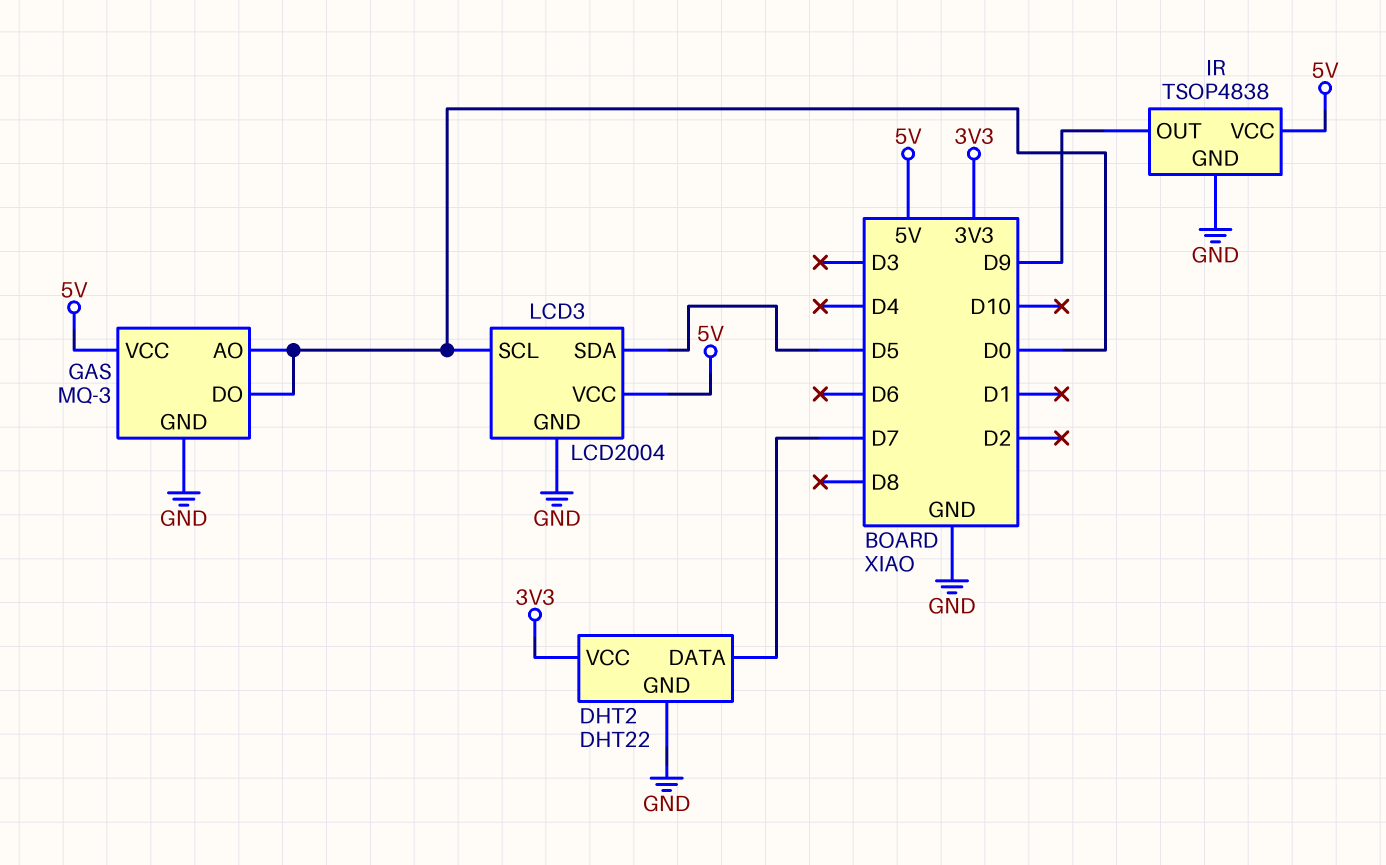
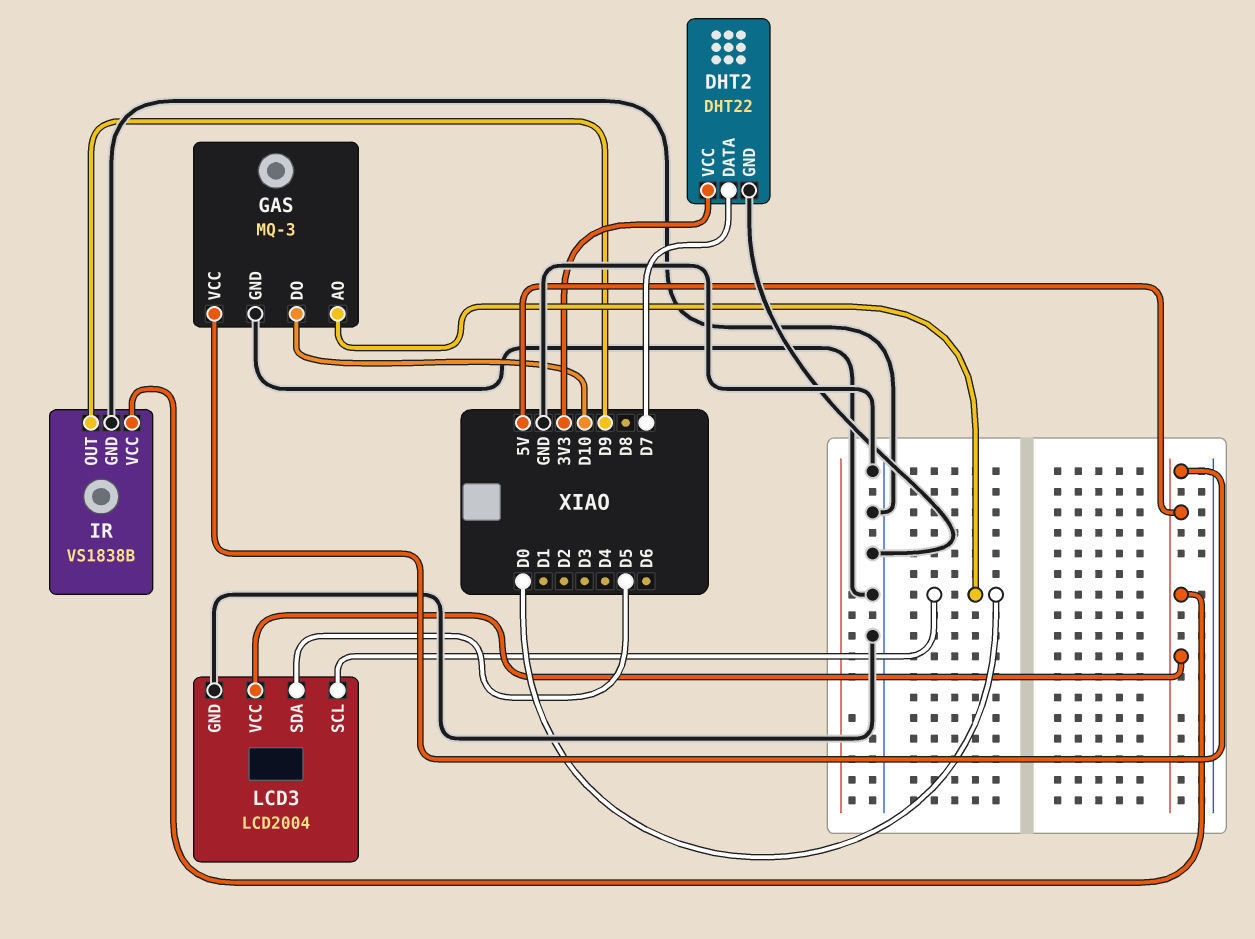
GAS pin DO: D0 -> D10
IR: TSOP4838 -> VS1838B

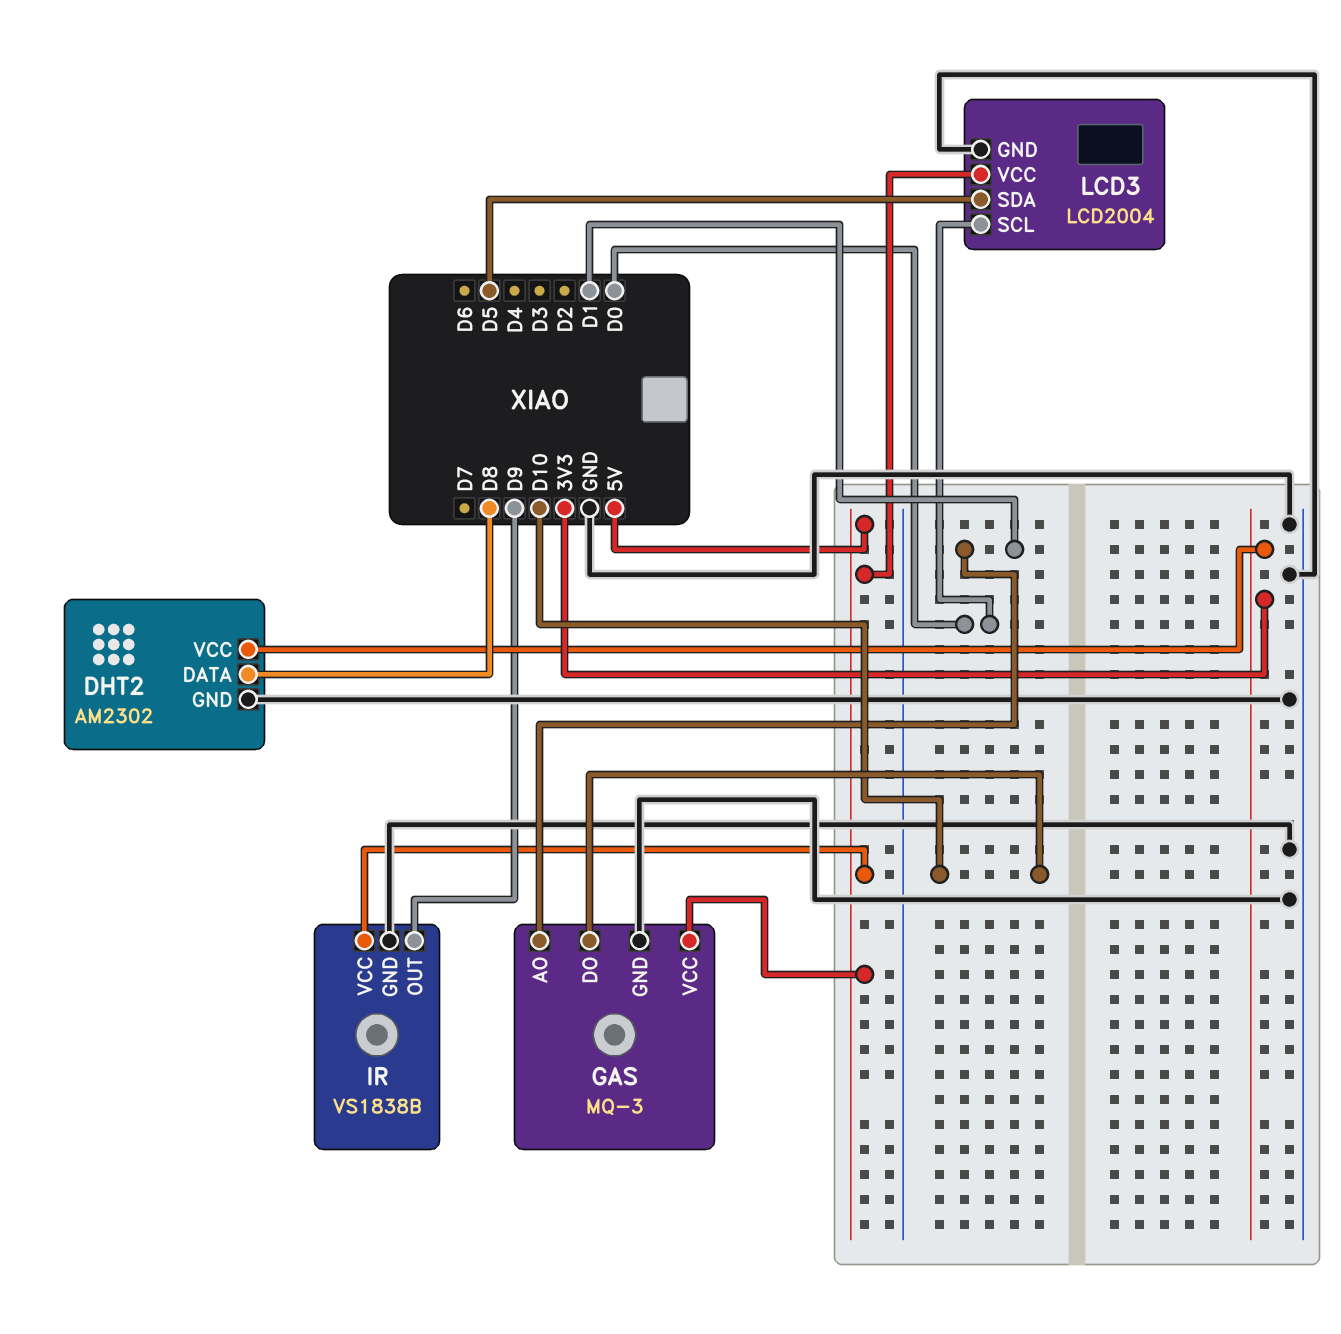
DHT2: DHT22 -> AM2302
DHT2 pin DATA: D7 -> D8
GAS pin AO: D0 -> D1

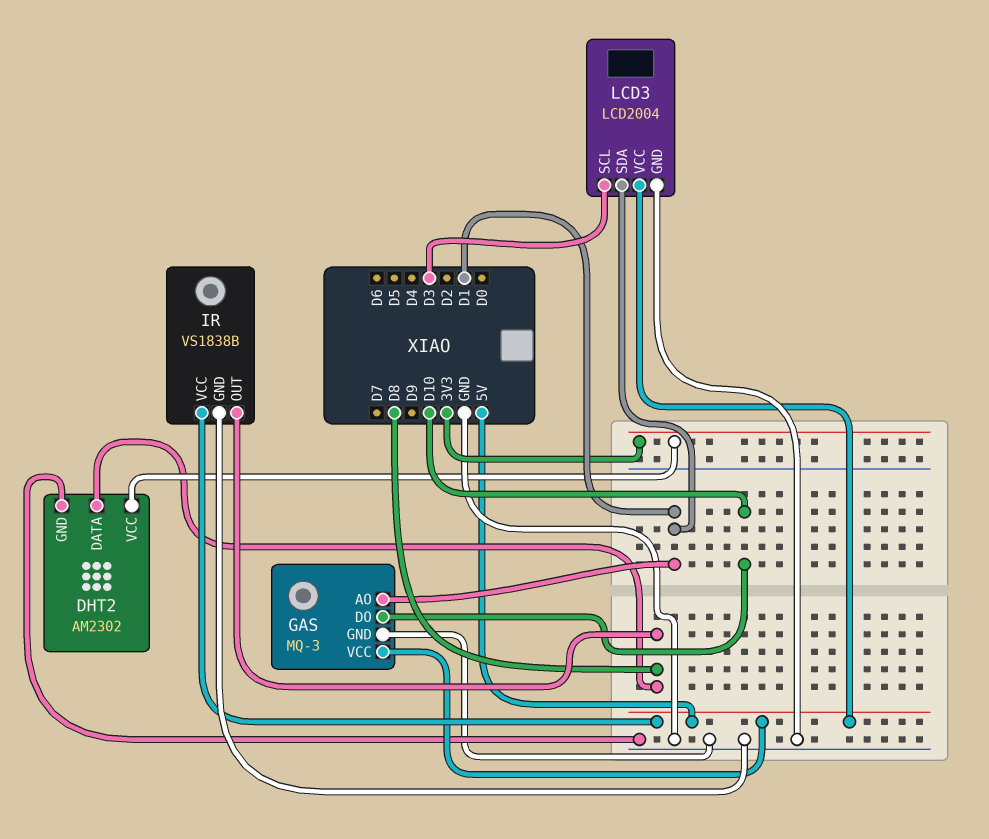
IR pin OUT: D9 -> D8
LCD3 pin SCL: D0 -> D3
LCD3 pin SDA: D5 -> D1

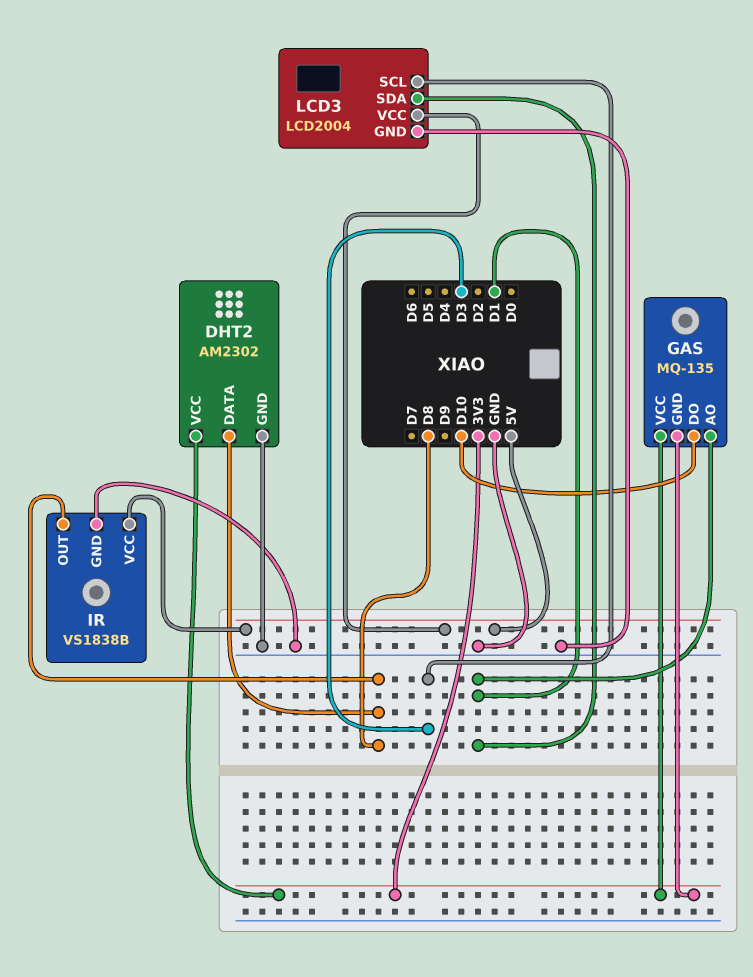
GAS: MQ-3 -> MQ-135
GAS pin GND: GND -> 3V3
GAS pin VCC: 5V -> 3V3

